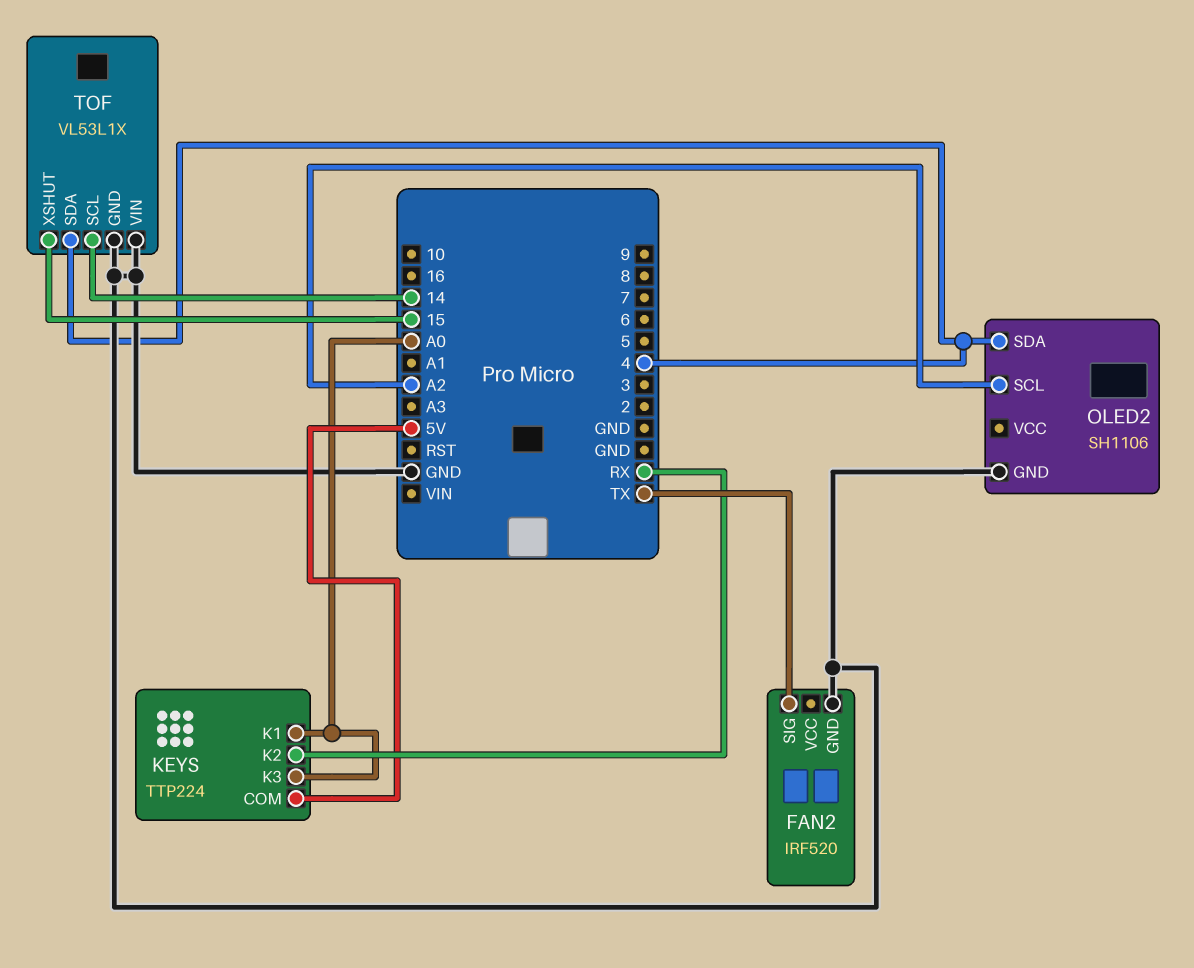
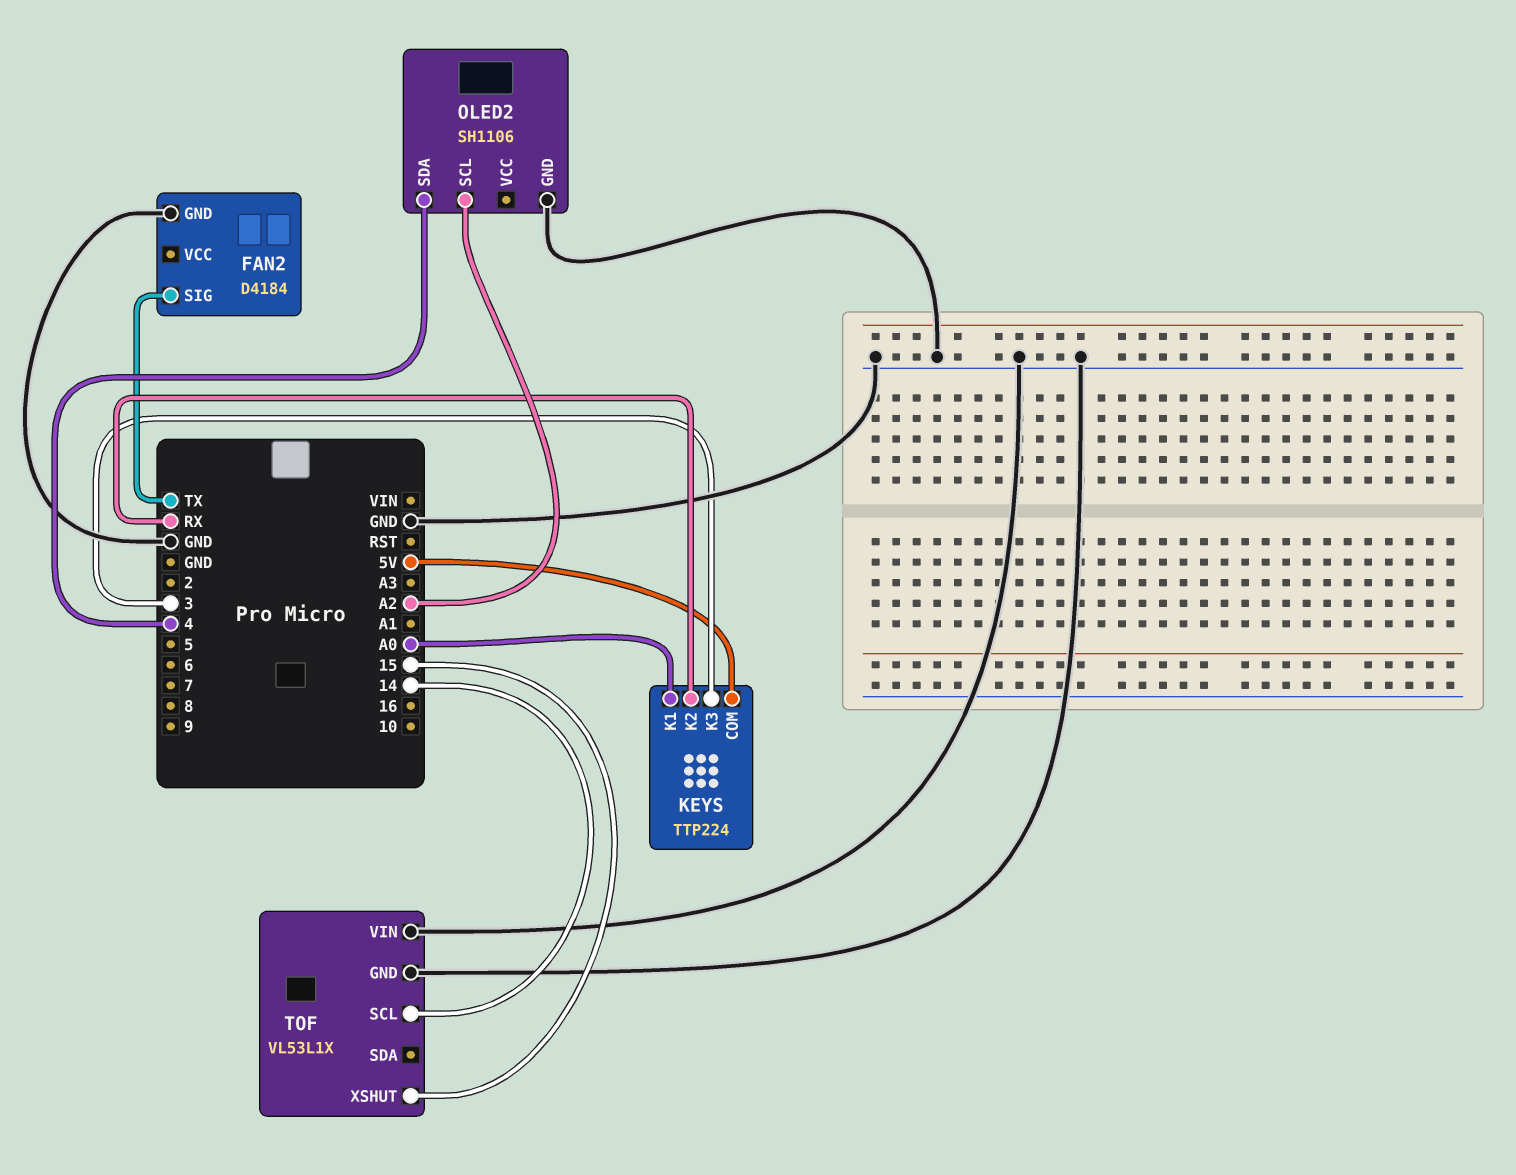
FAN2: IRF520 -> D4184
KEYS pin K3: A0 -> 3
TOF pin SDA: 4 -> none

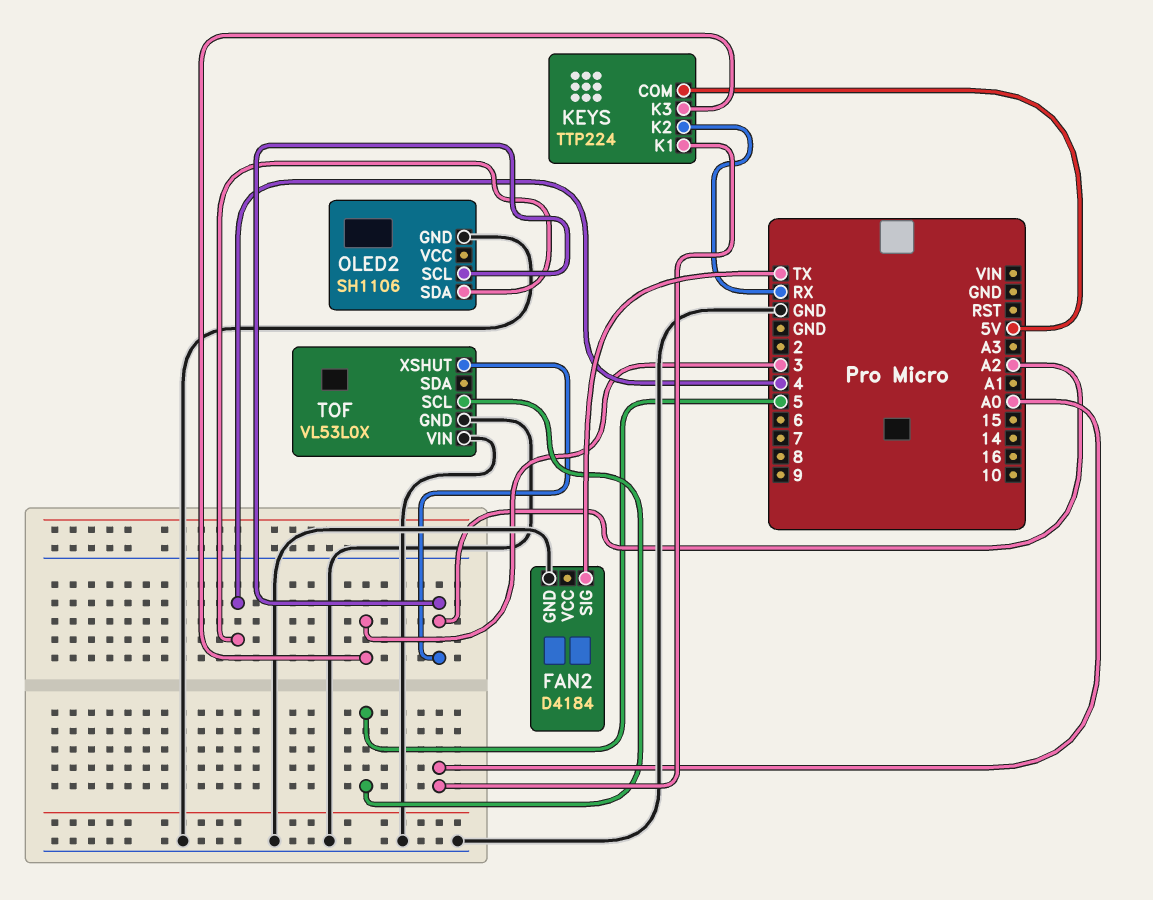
TOF: VL53L1X -> VL53L0X
TOF pin SCL: 14 -> 5
TOF pin XSHUT: 15 -> A2

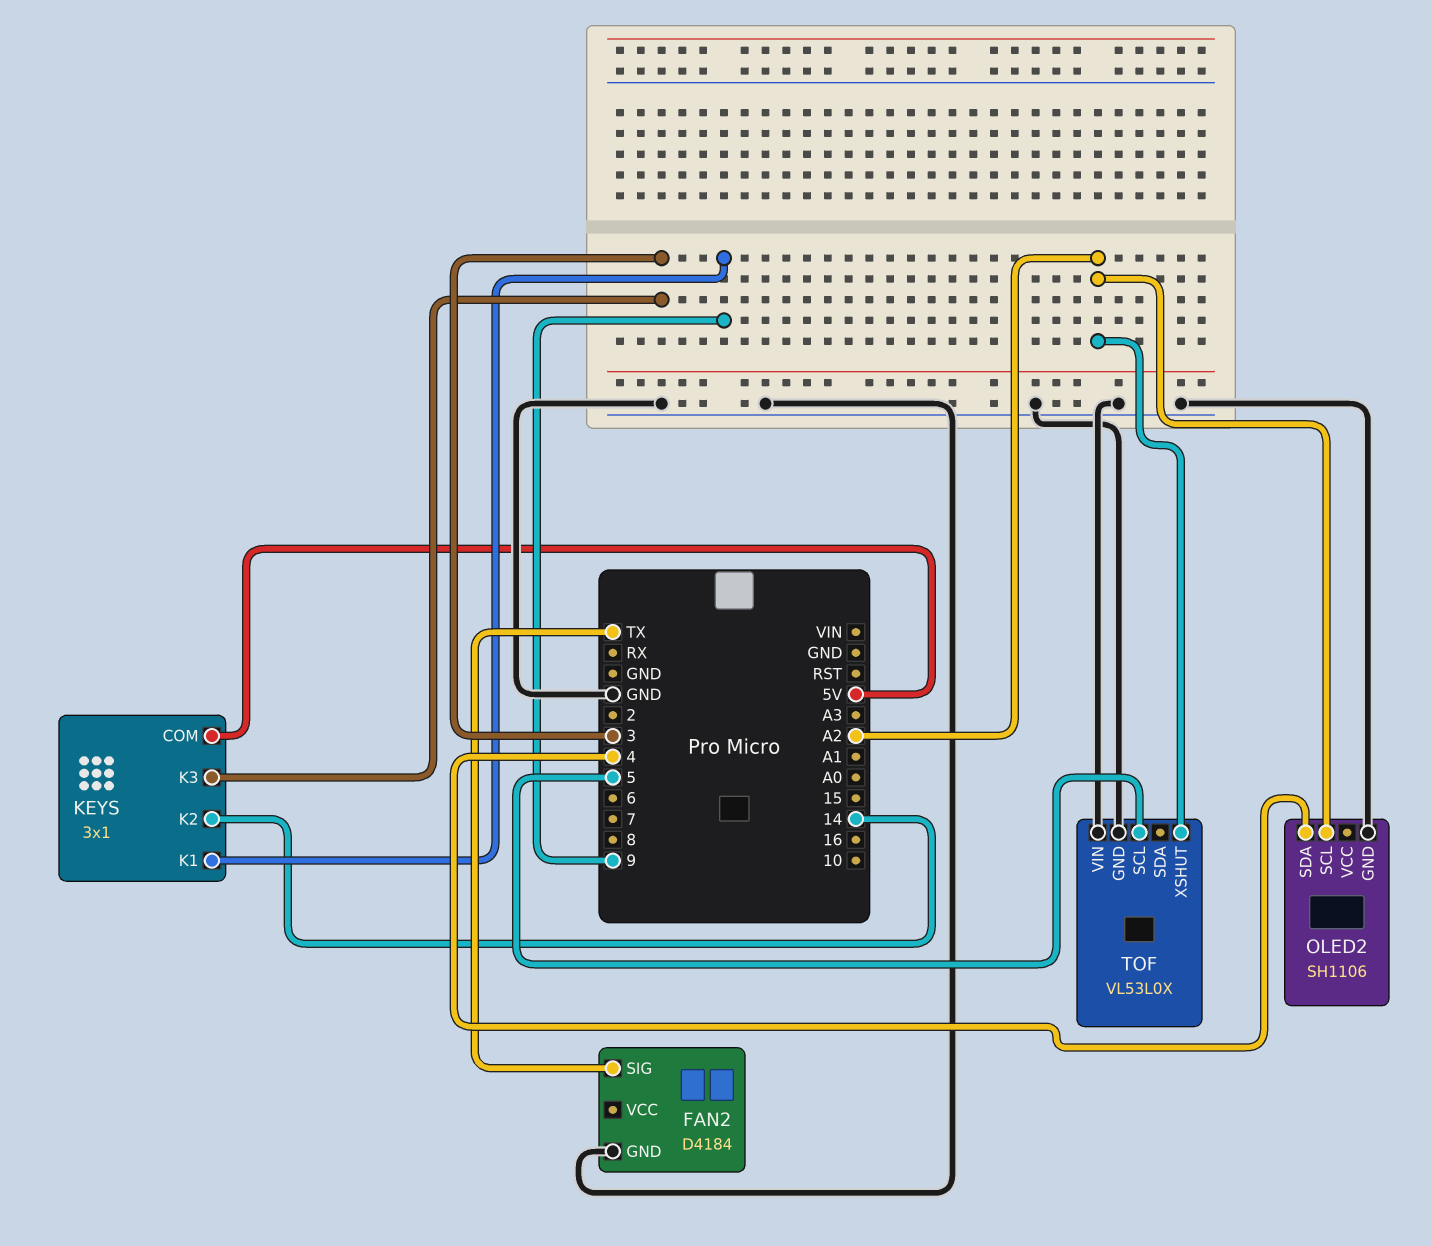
KEYS: TTP224 -> 3x1
KEYS pin K1: A0 -> 9
KEYS pin K2: RX -> 14

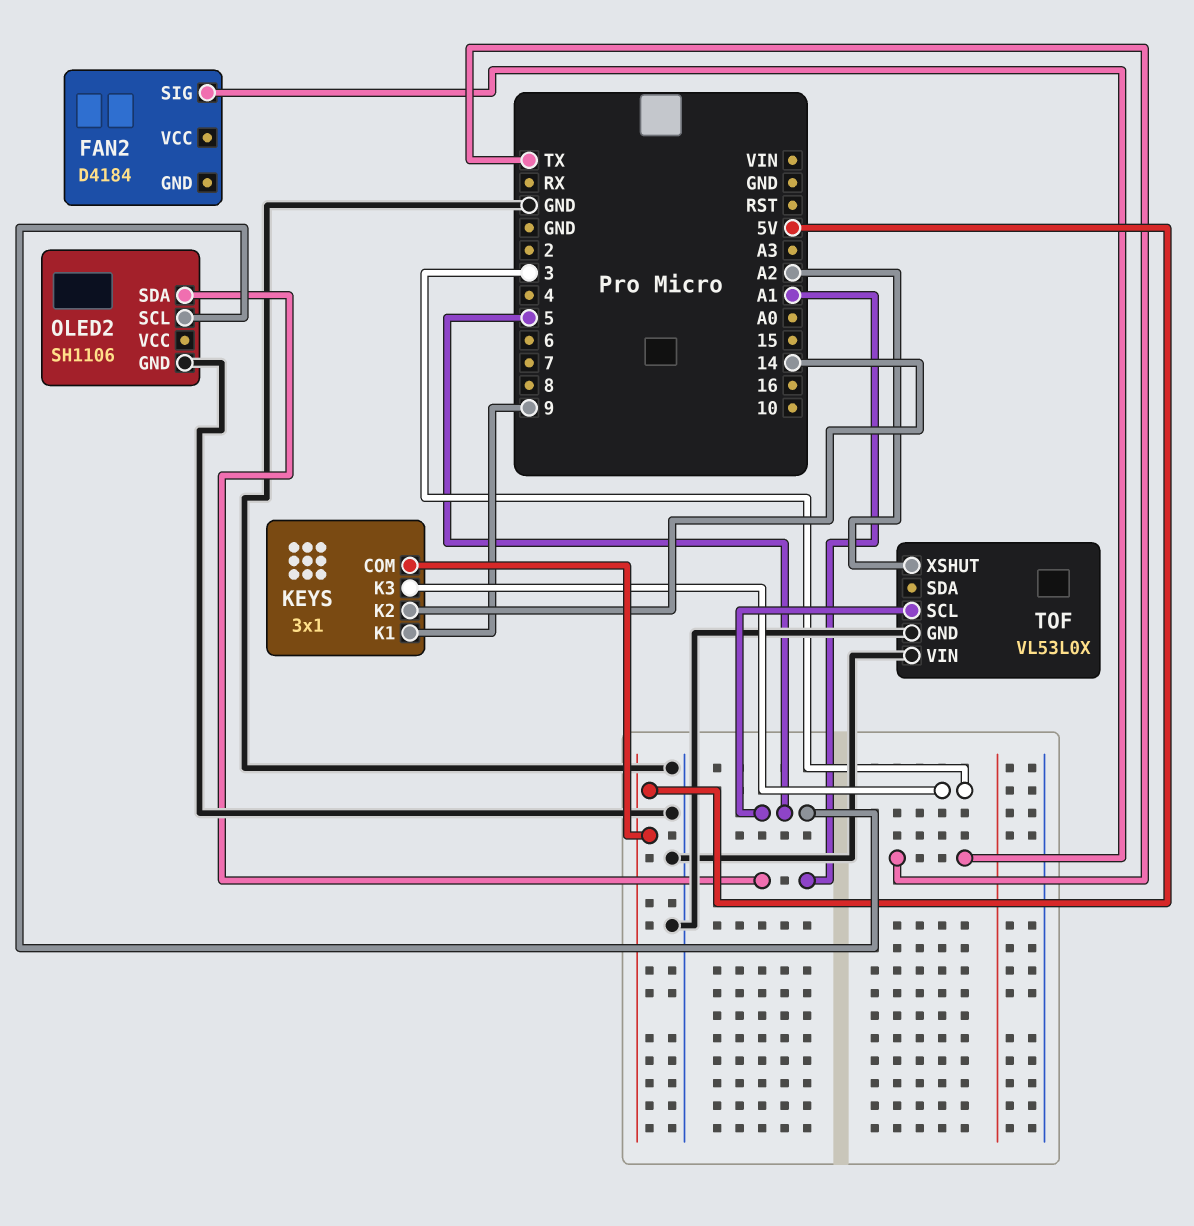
FAN2 pin GND: GND -> none
OLED2 pin SCL: A2 -> 5
OLED2 pin SDA: 4 -> A1

